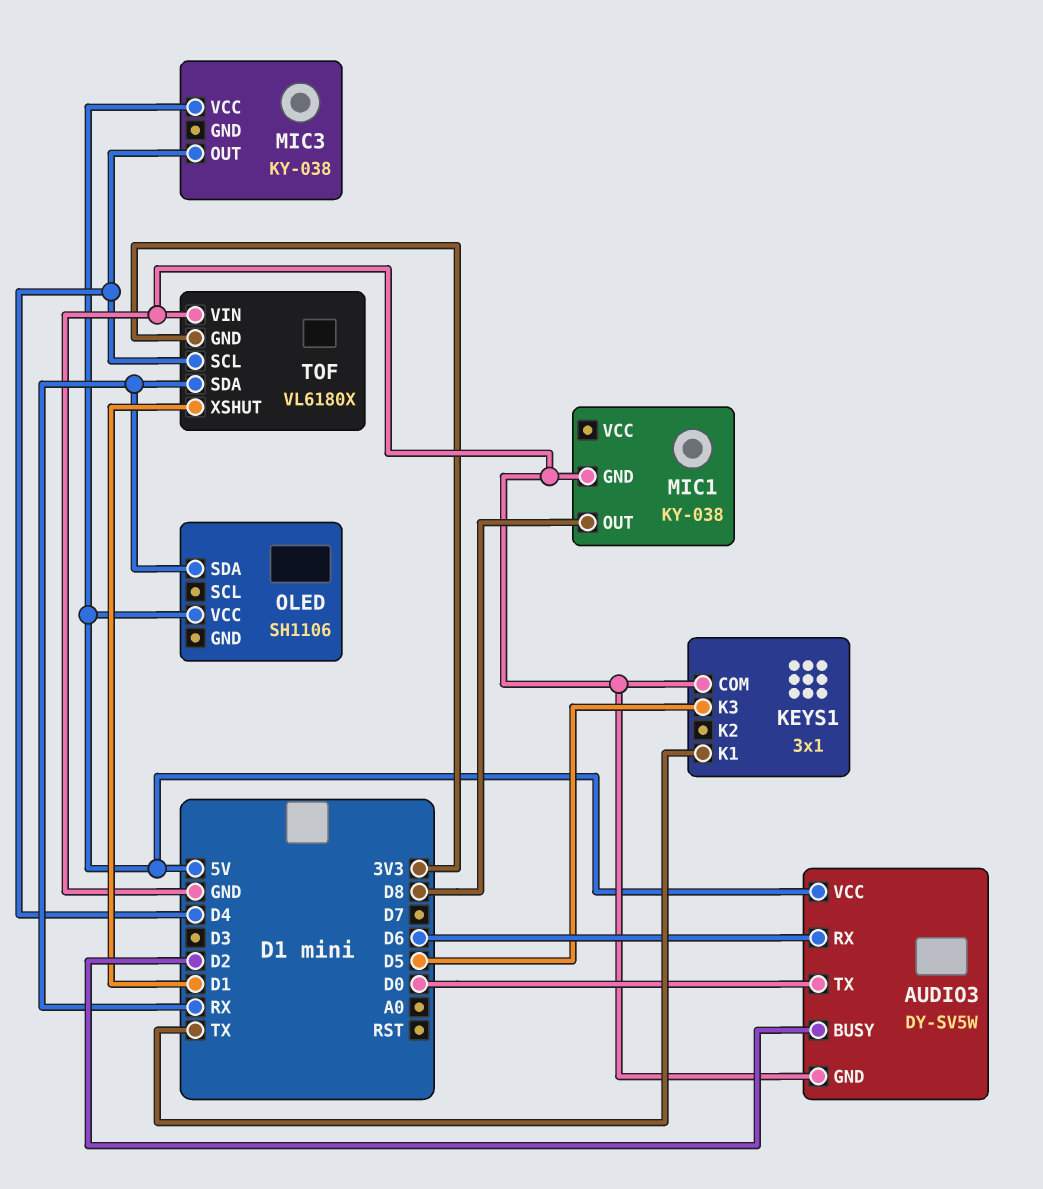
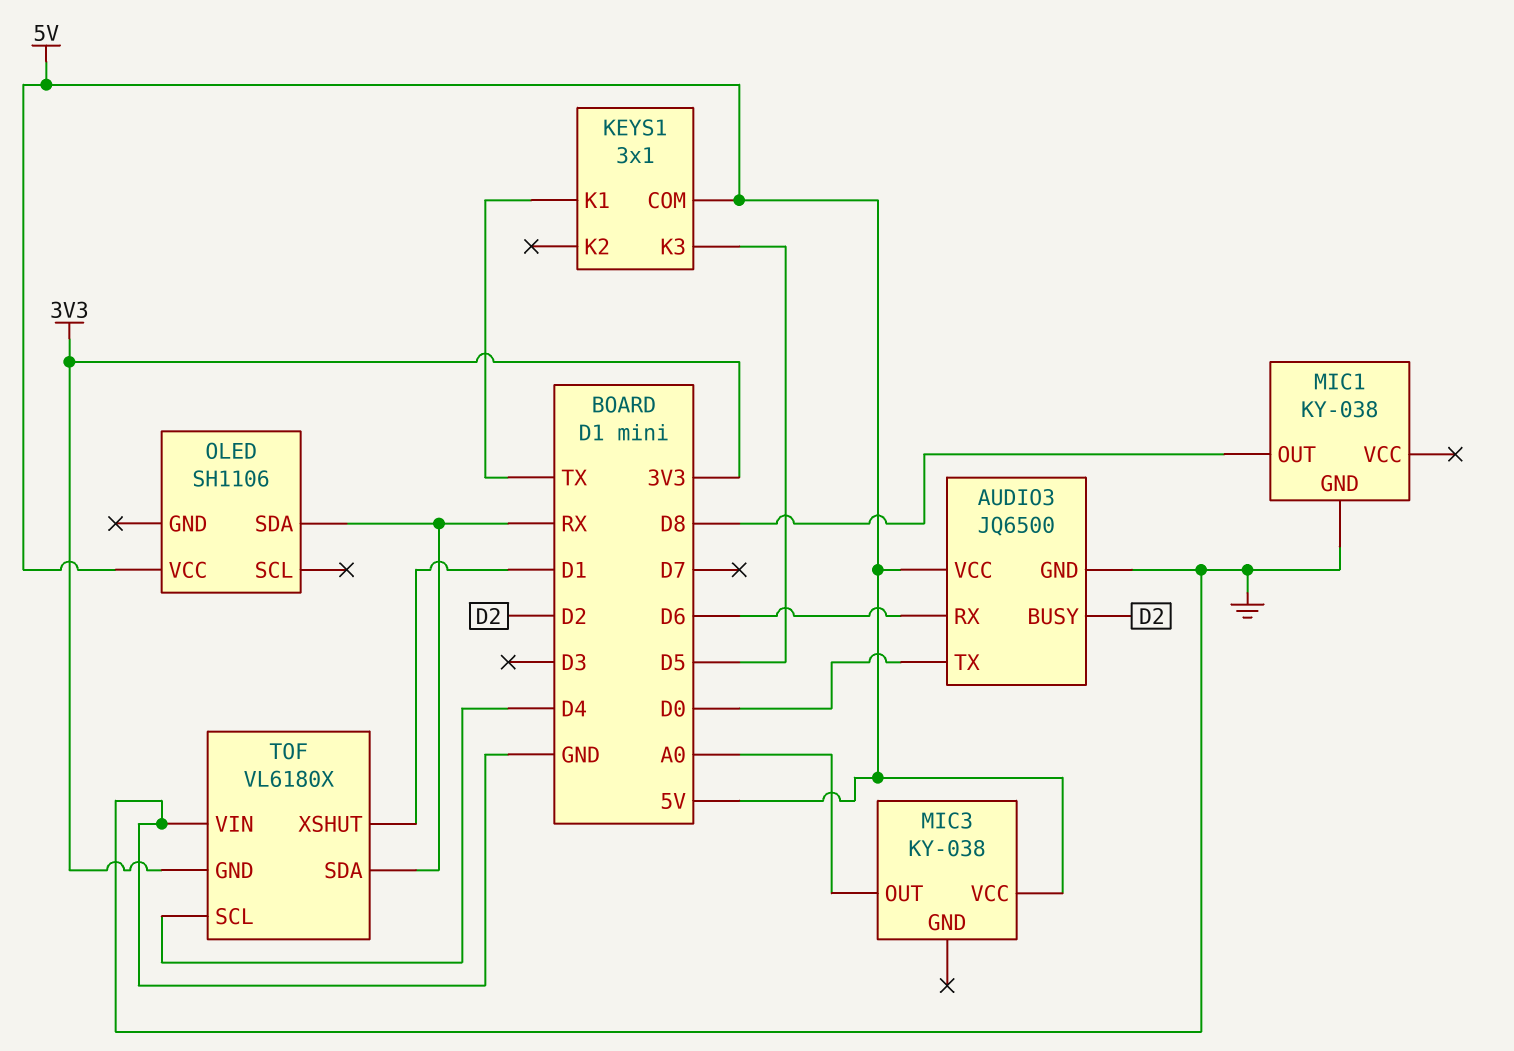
AUDIO3: DY-SV5W -> JQ6500
KEYS1 pin COM: GND -> 5V
MIC3 pin OUT: D4 -> A0

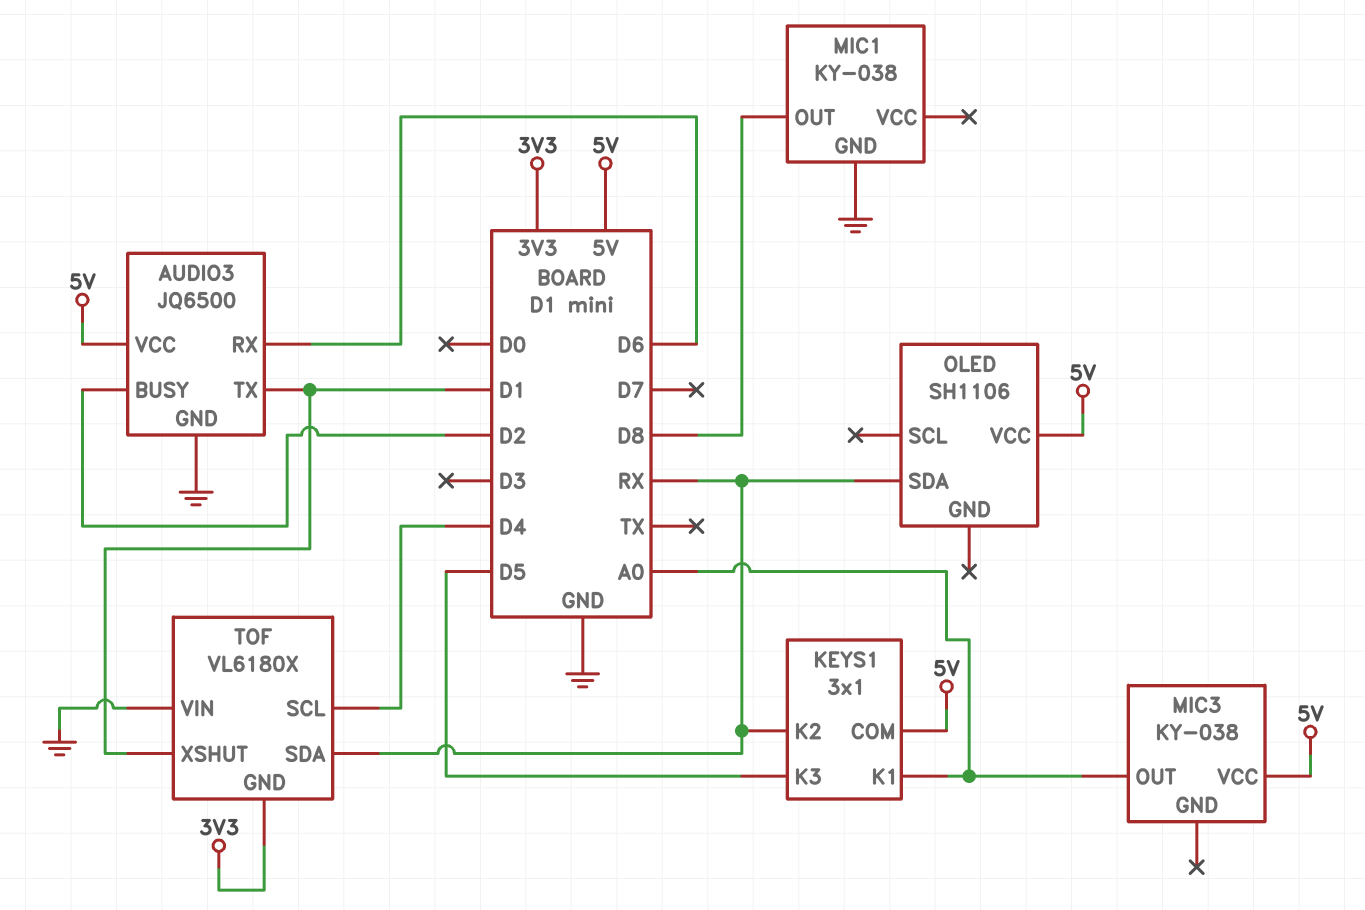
AUDIO3 pin TX: D0 -> D1
KEYS1 pin K1: TX -> A0
KEYS1 pin K2: none -> RX

